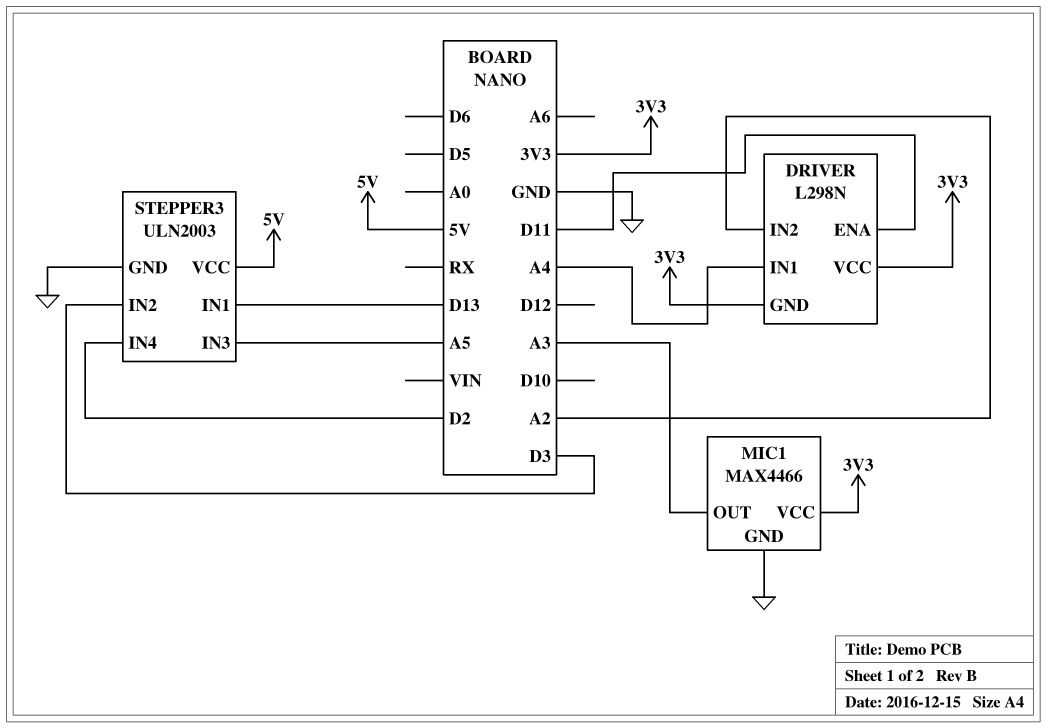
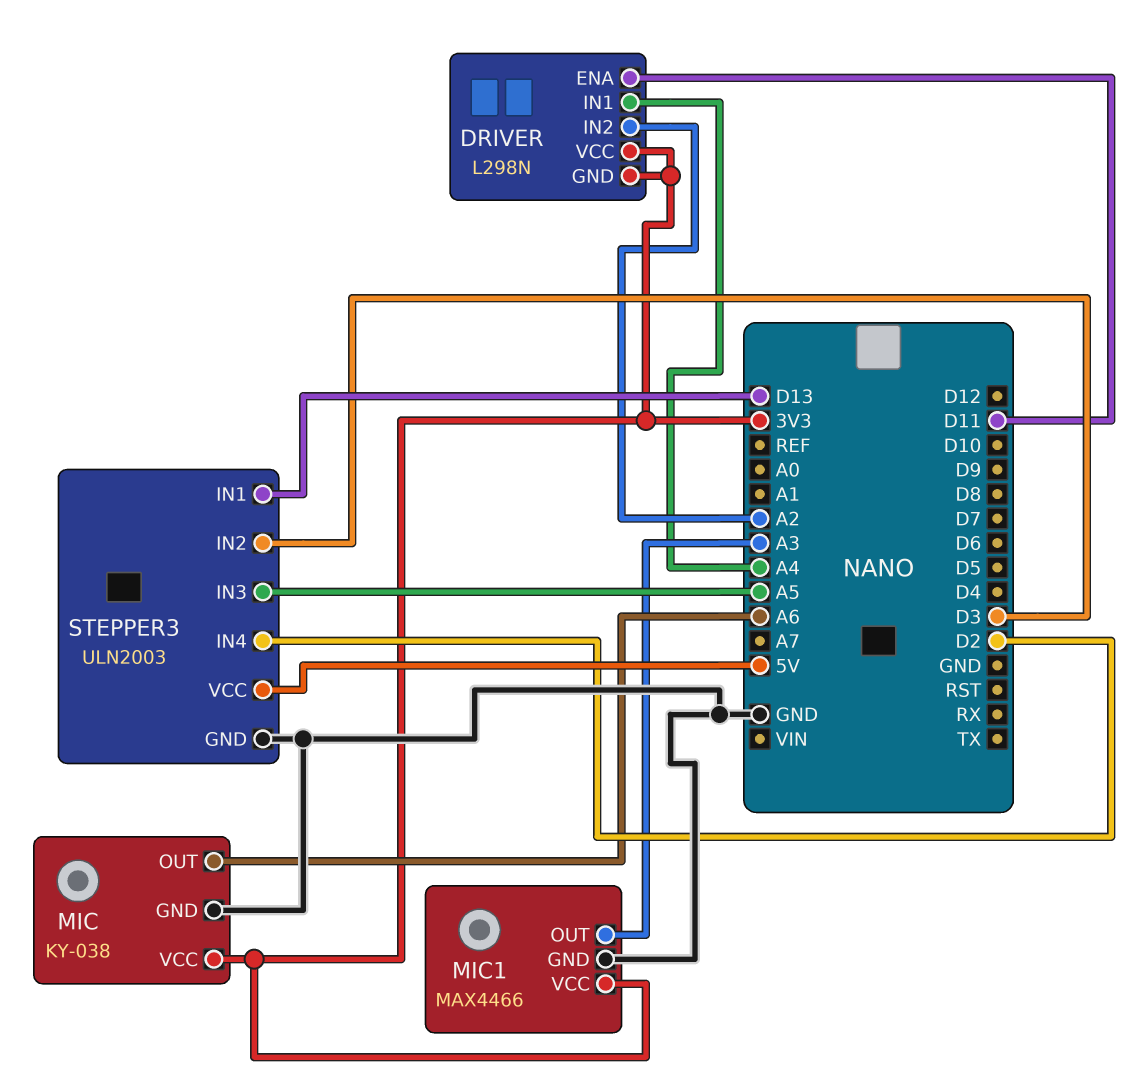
MIC: none -> KY-038
MIC pin GND: none -> GND
MIC pin OUT: none -> A6
MIC pin VCC: none -> 3V3

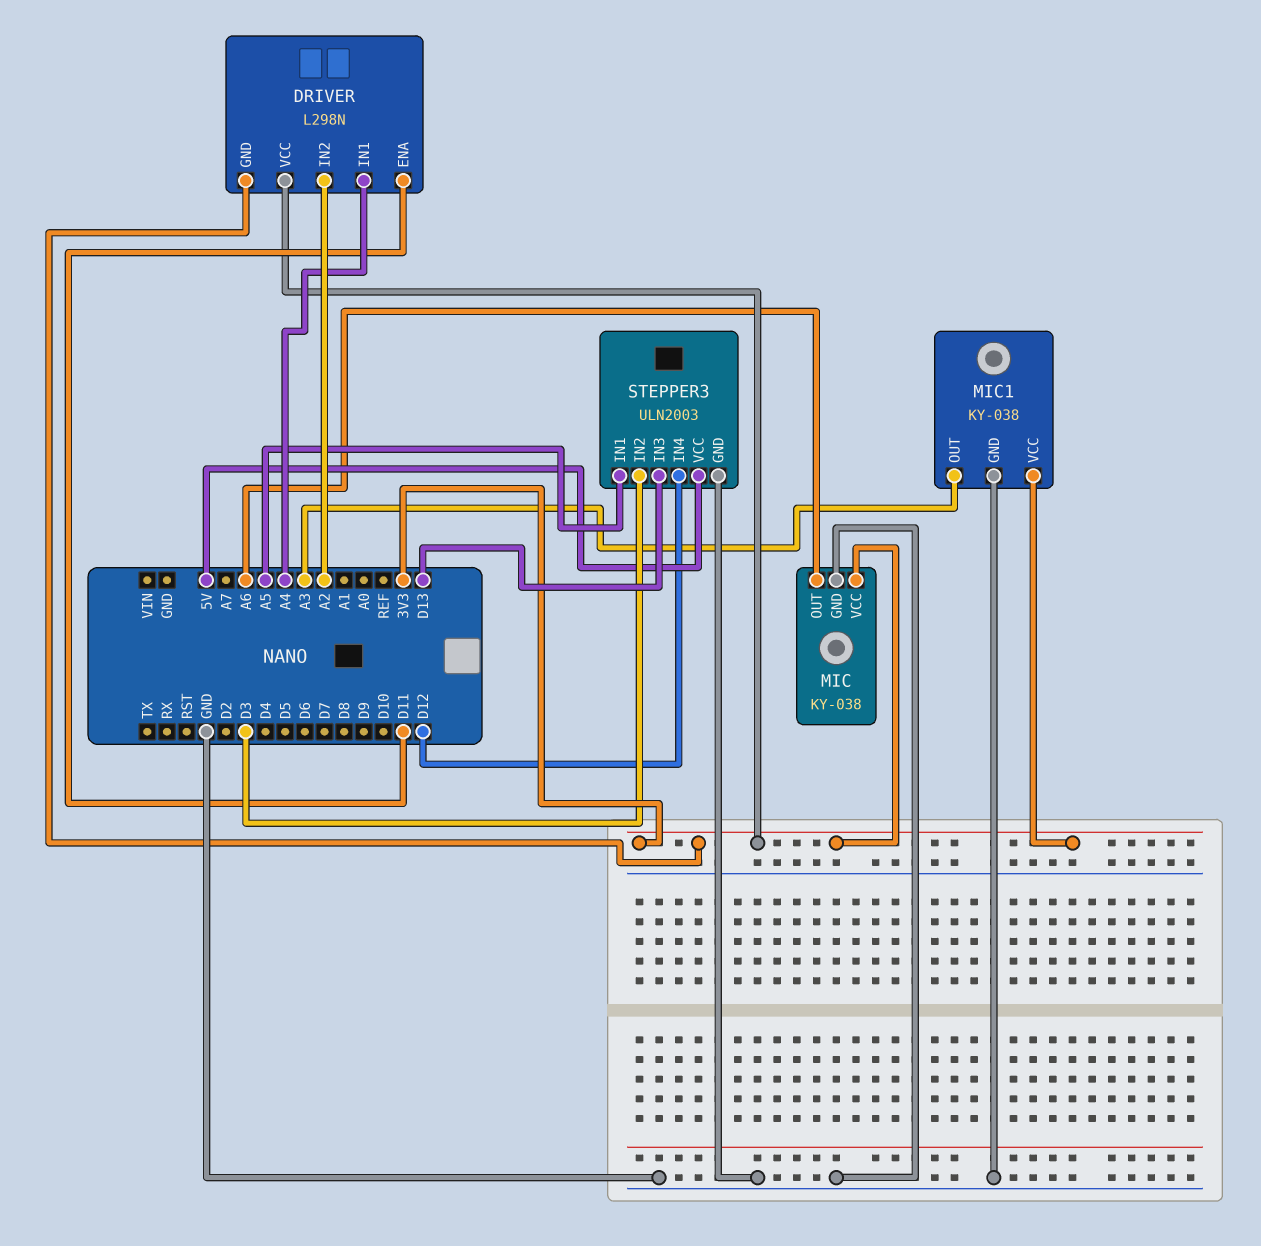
MIC1: MAX4466 -> KY-038
STEPPER3 pin IN1: D13 -> A5
STEPPER3 pin IN3: A5 -> D13
STEPPER3 pin IN4: D2 -> D12

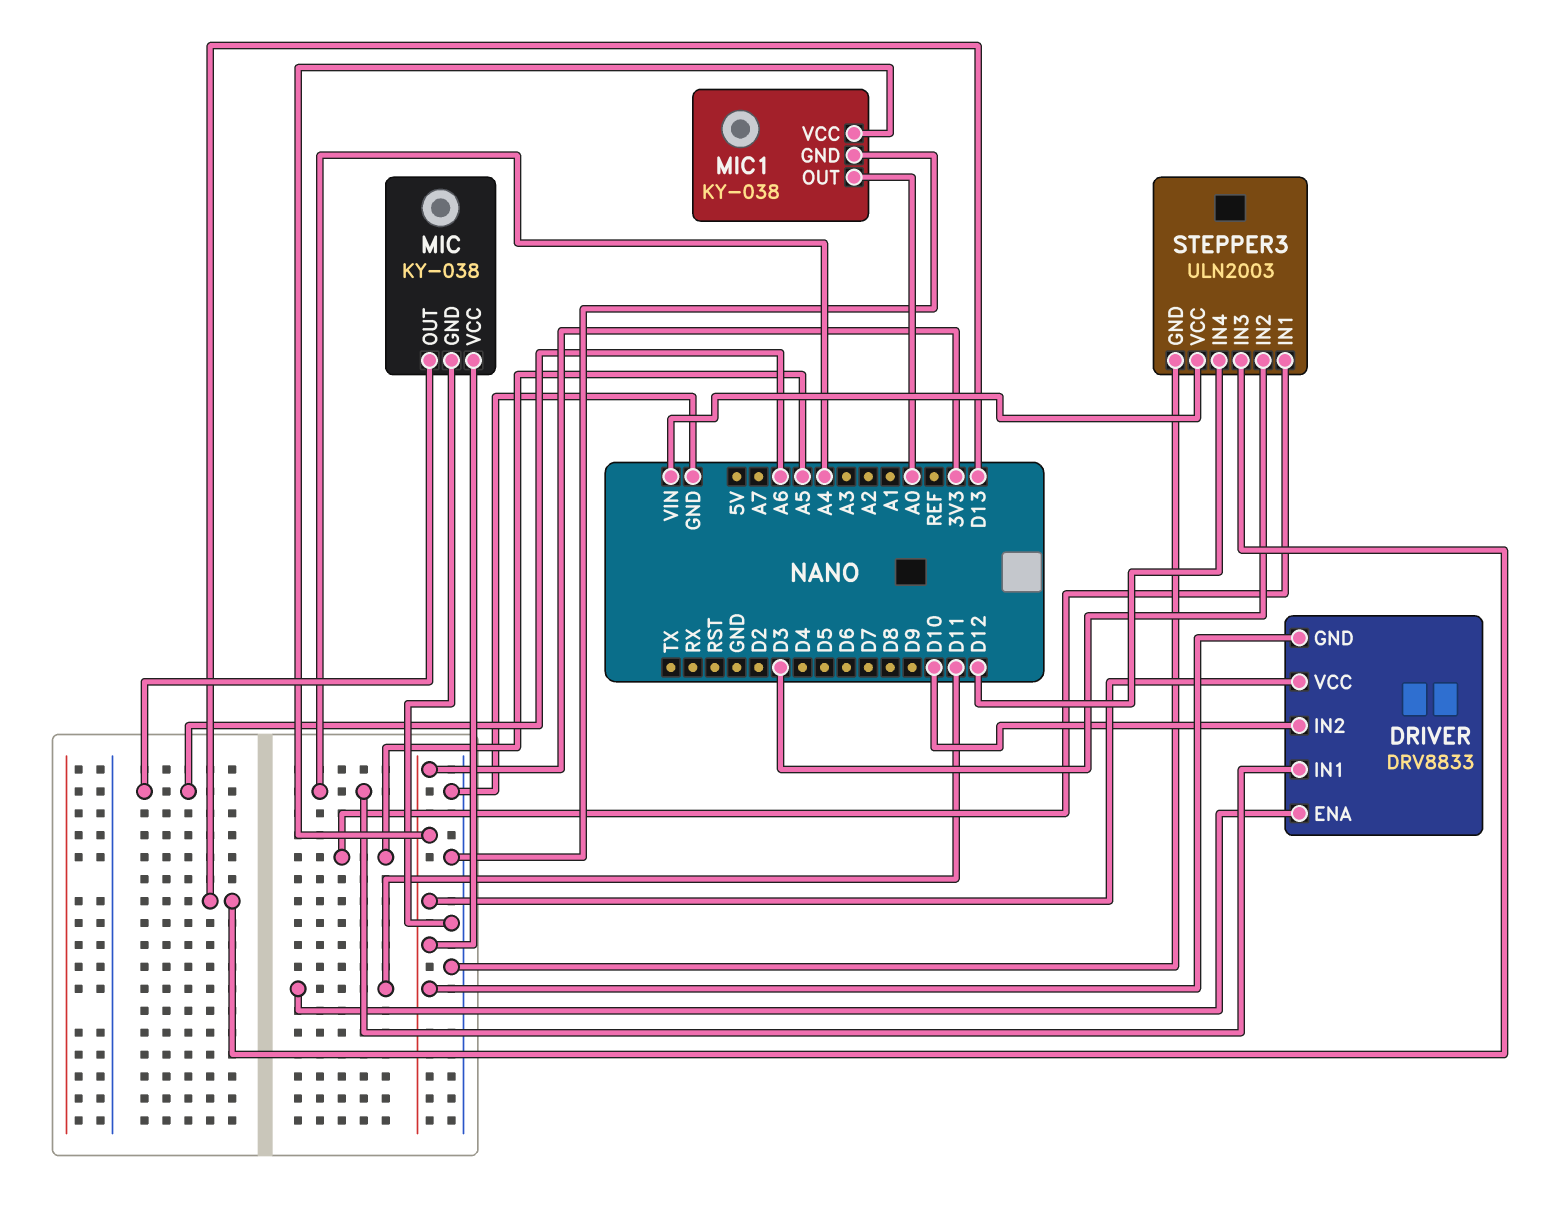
DRIVER: L298N -> DRV8833
DRIVER pin IN2: A2 -> D10
MIC1 pin OUT: A3 -> A0
STEPPER3 pin VCC: 5V -> VIN

